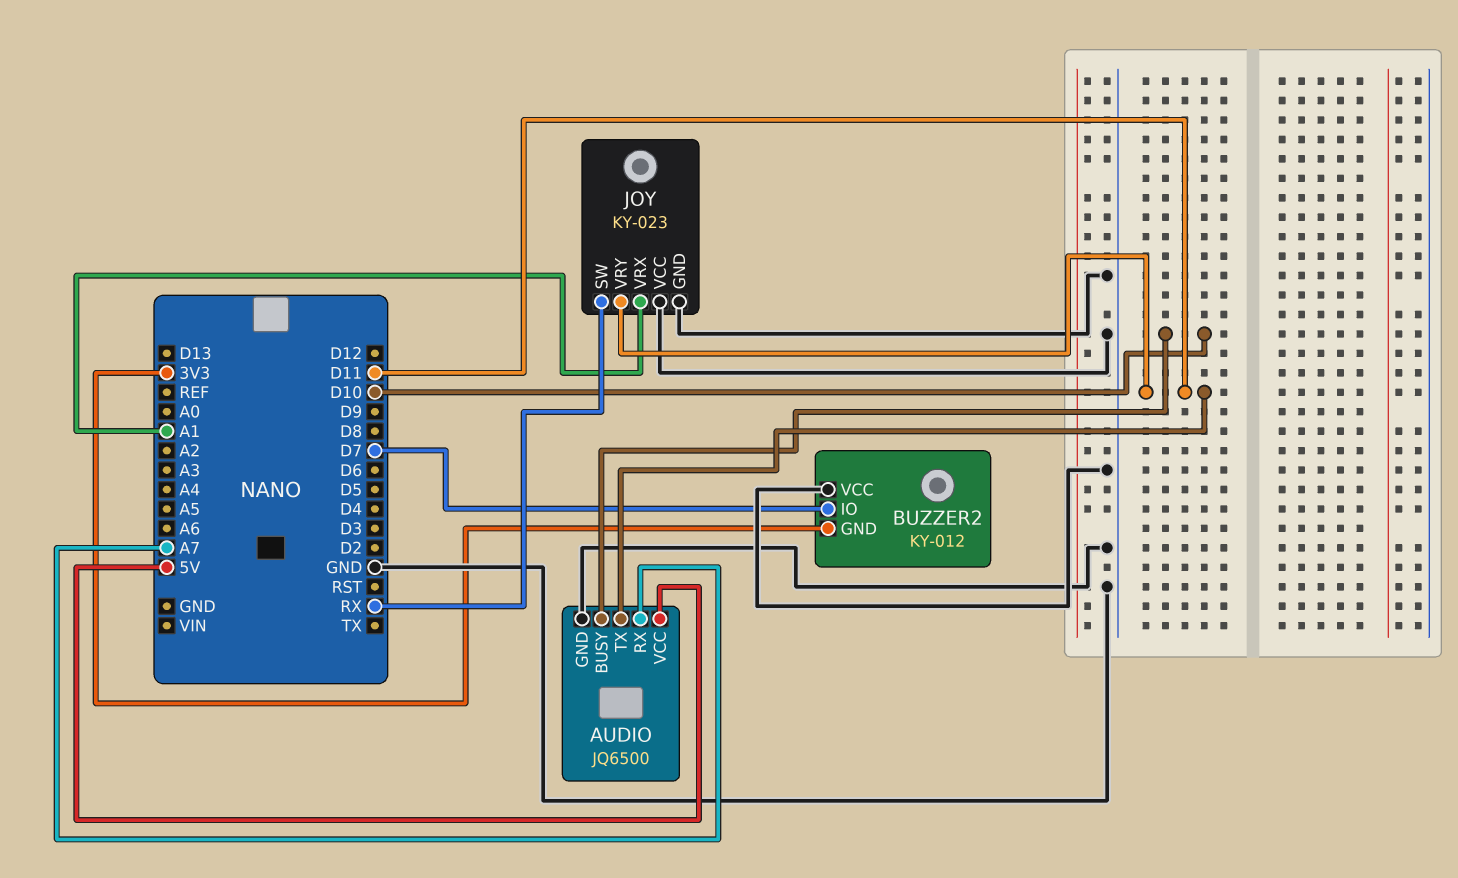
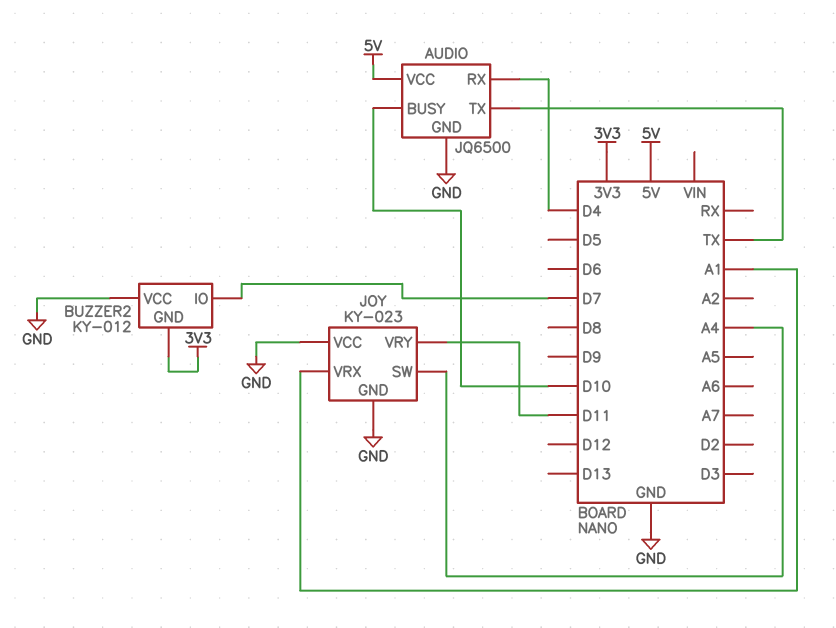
AUDIO pin RX: A7 -> D4
AUDIO pin TX: D11 -> TX
JOY pin SW: RX -> A4

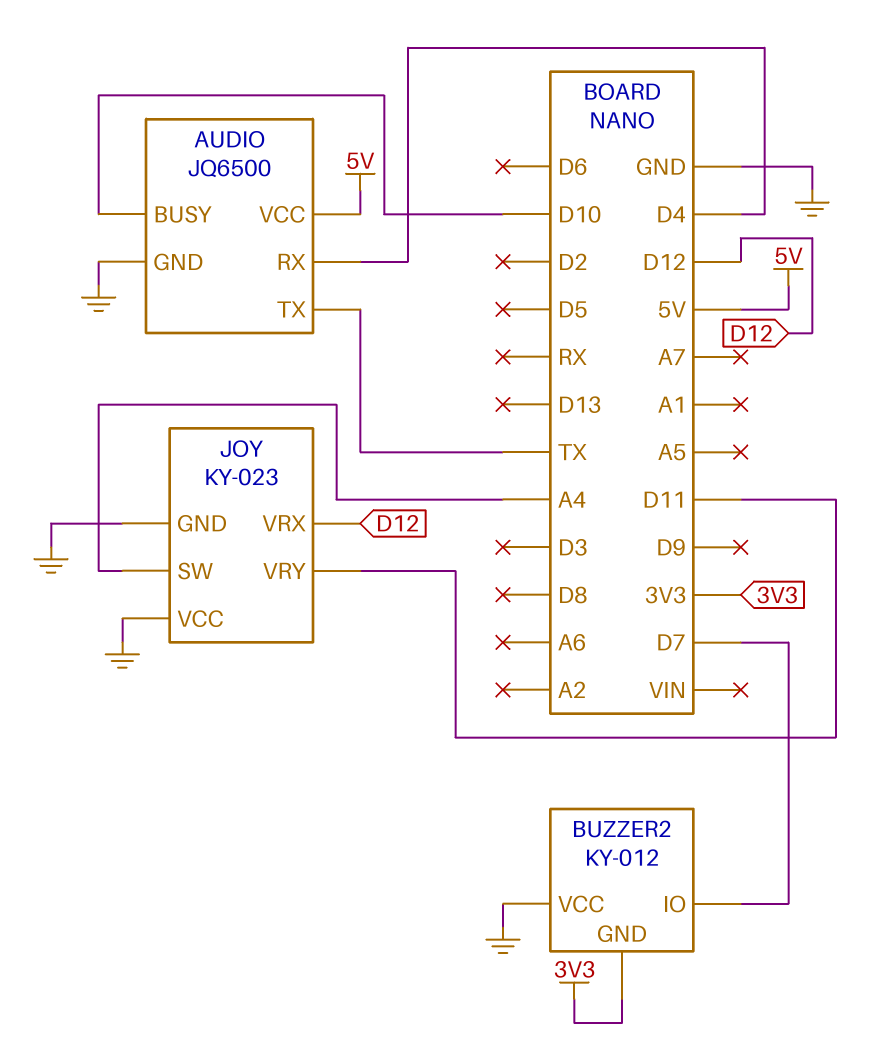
JOY pin VRX: A1 -> D12

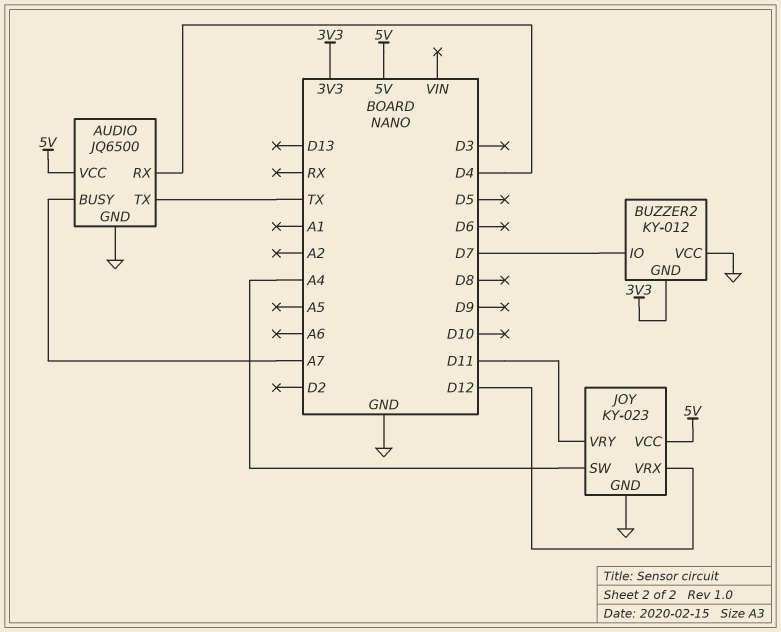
AUDIO pin BUSY: D10 -> A7
JOY pin VCC: GND -> 5V

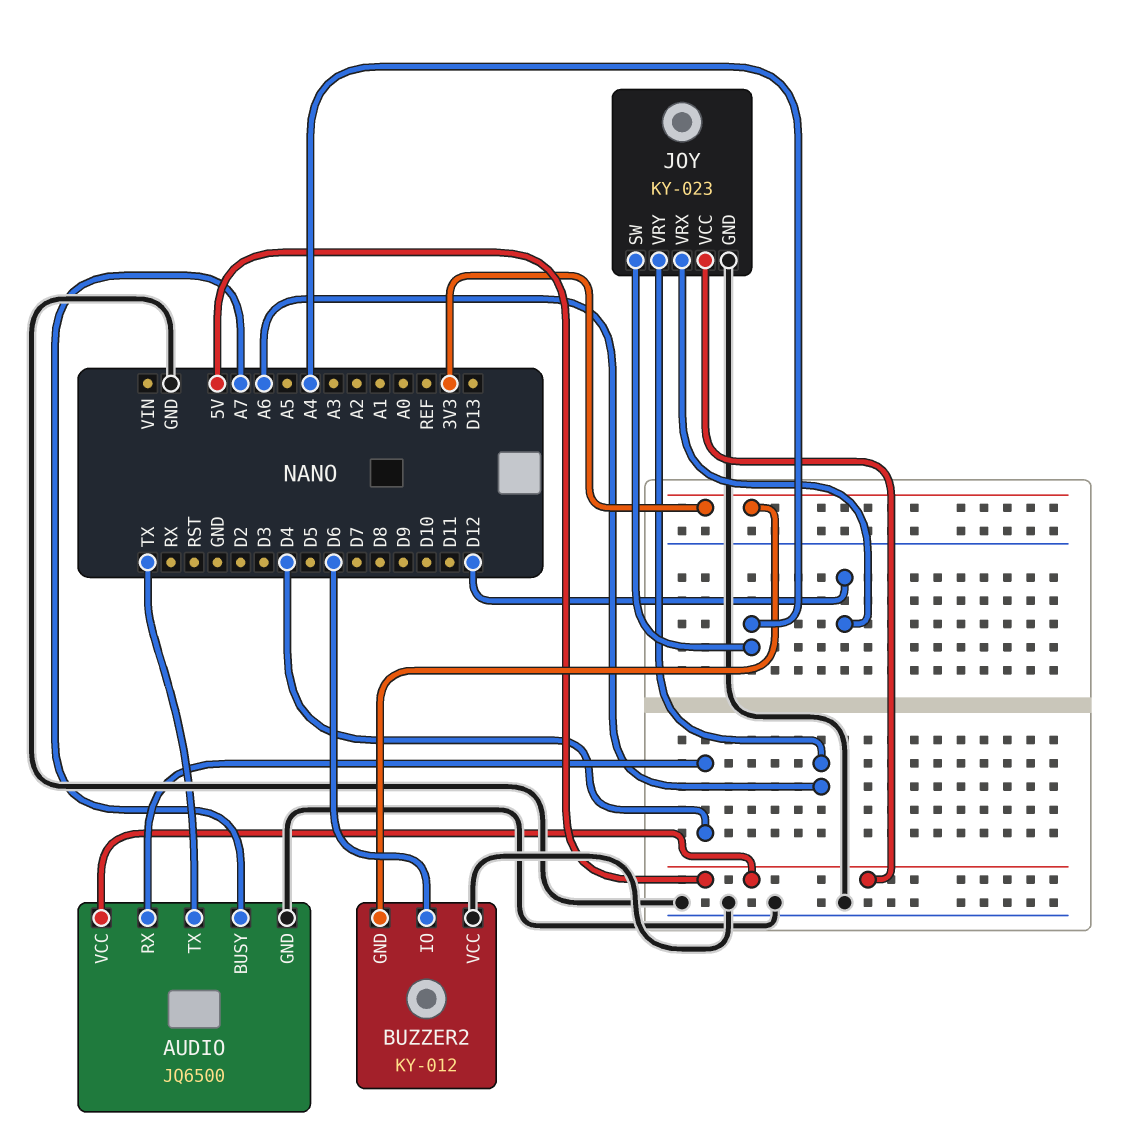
BUZZER2 pin IO: D7 -> D6
JOY pin VRY: D11 -> A6

